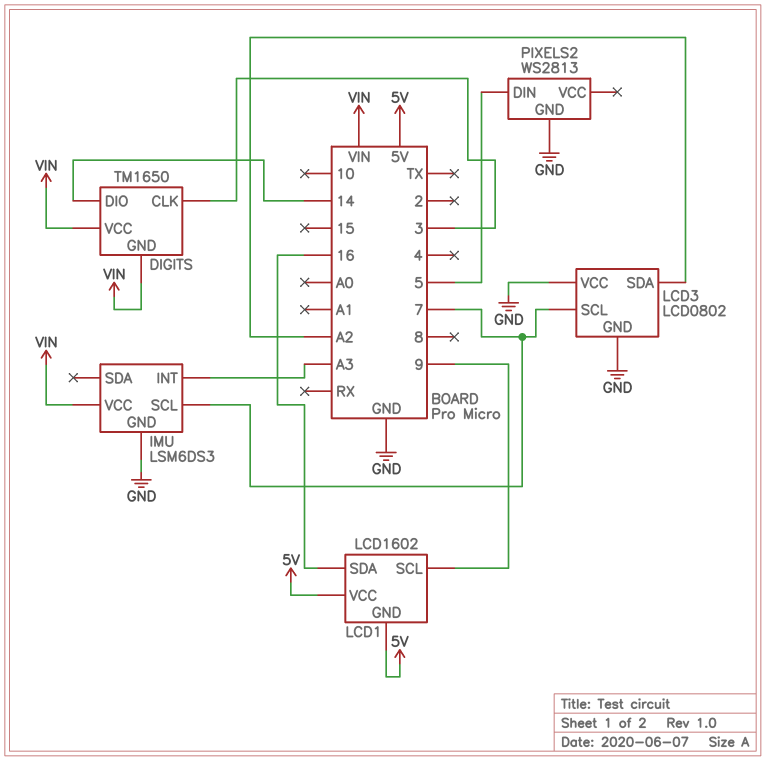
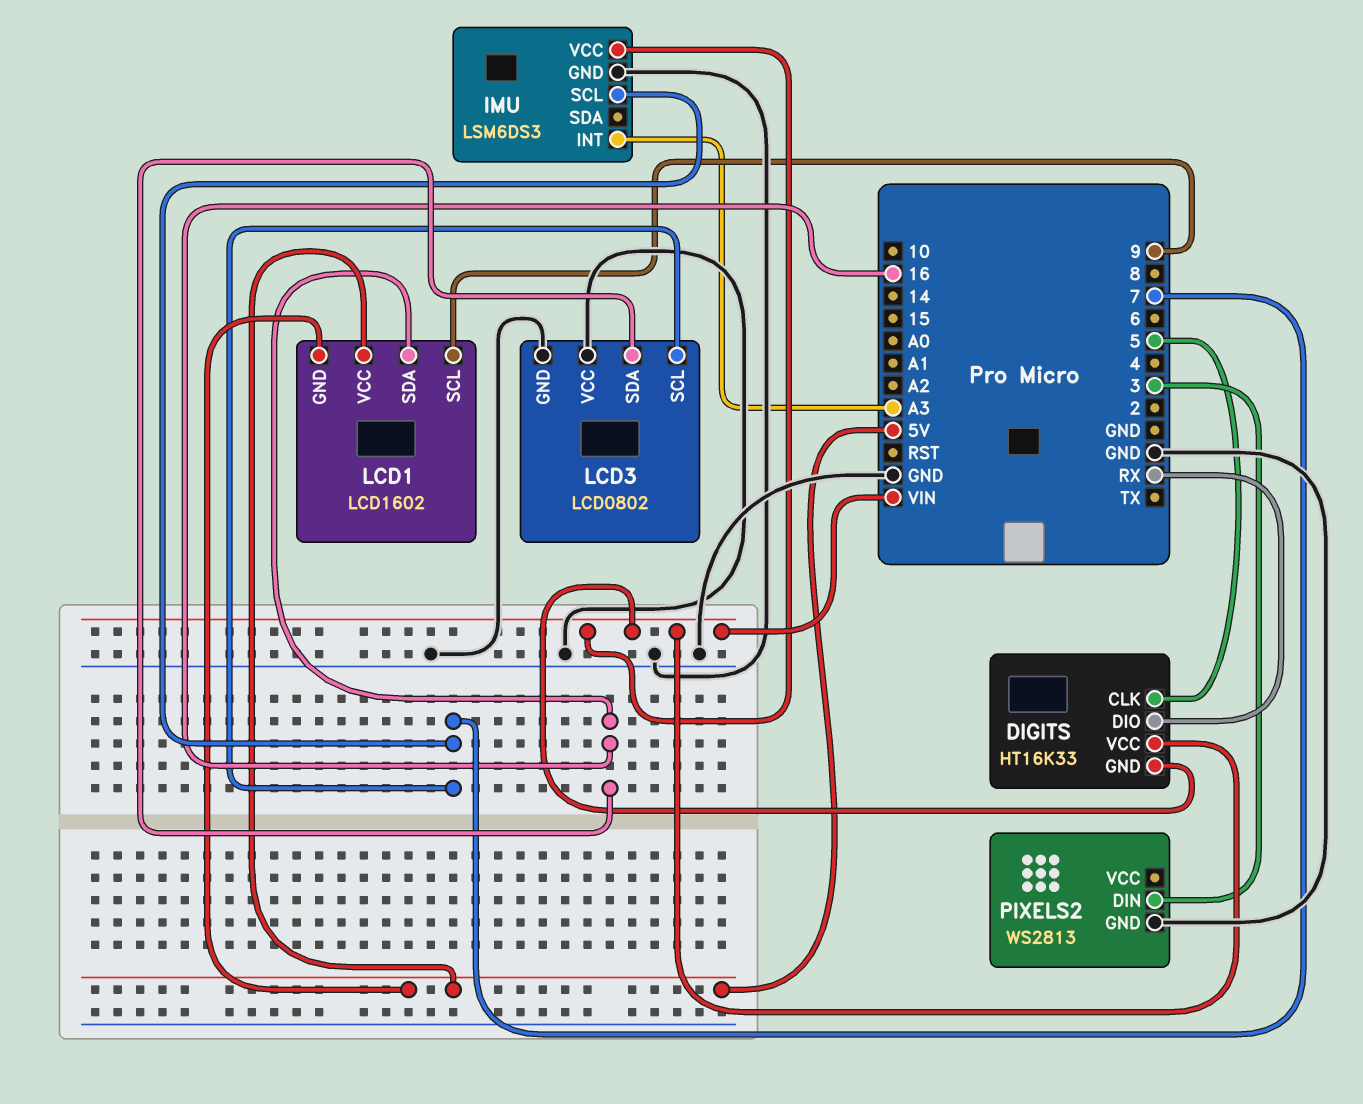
DIGITS: TM1650 -> HT16K33
DIGITS pin CLK: 3 -> 5
DIGITS pin DIO: 14 -> RX
LCD3 pin SDA: A2 -> 16
PIXELS2 pin DIN: 5 -> 3

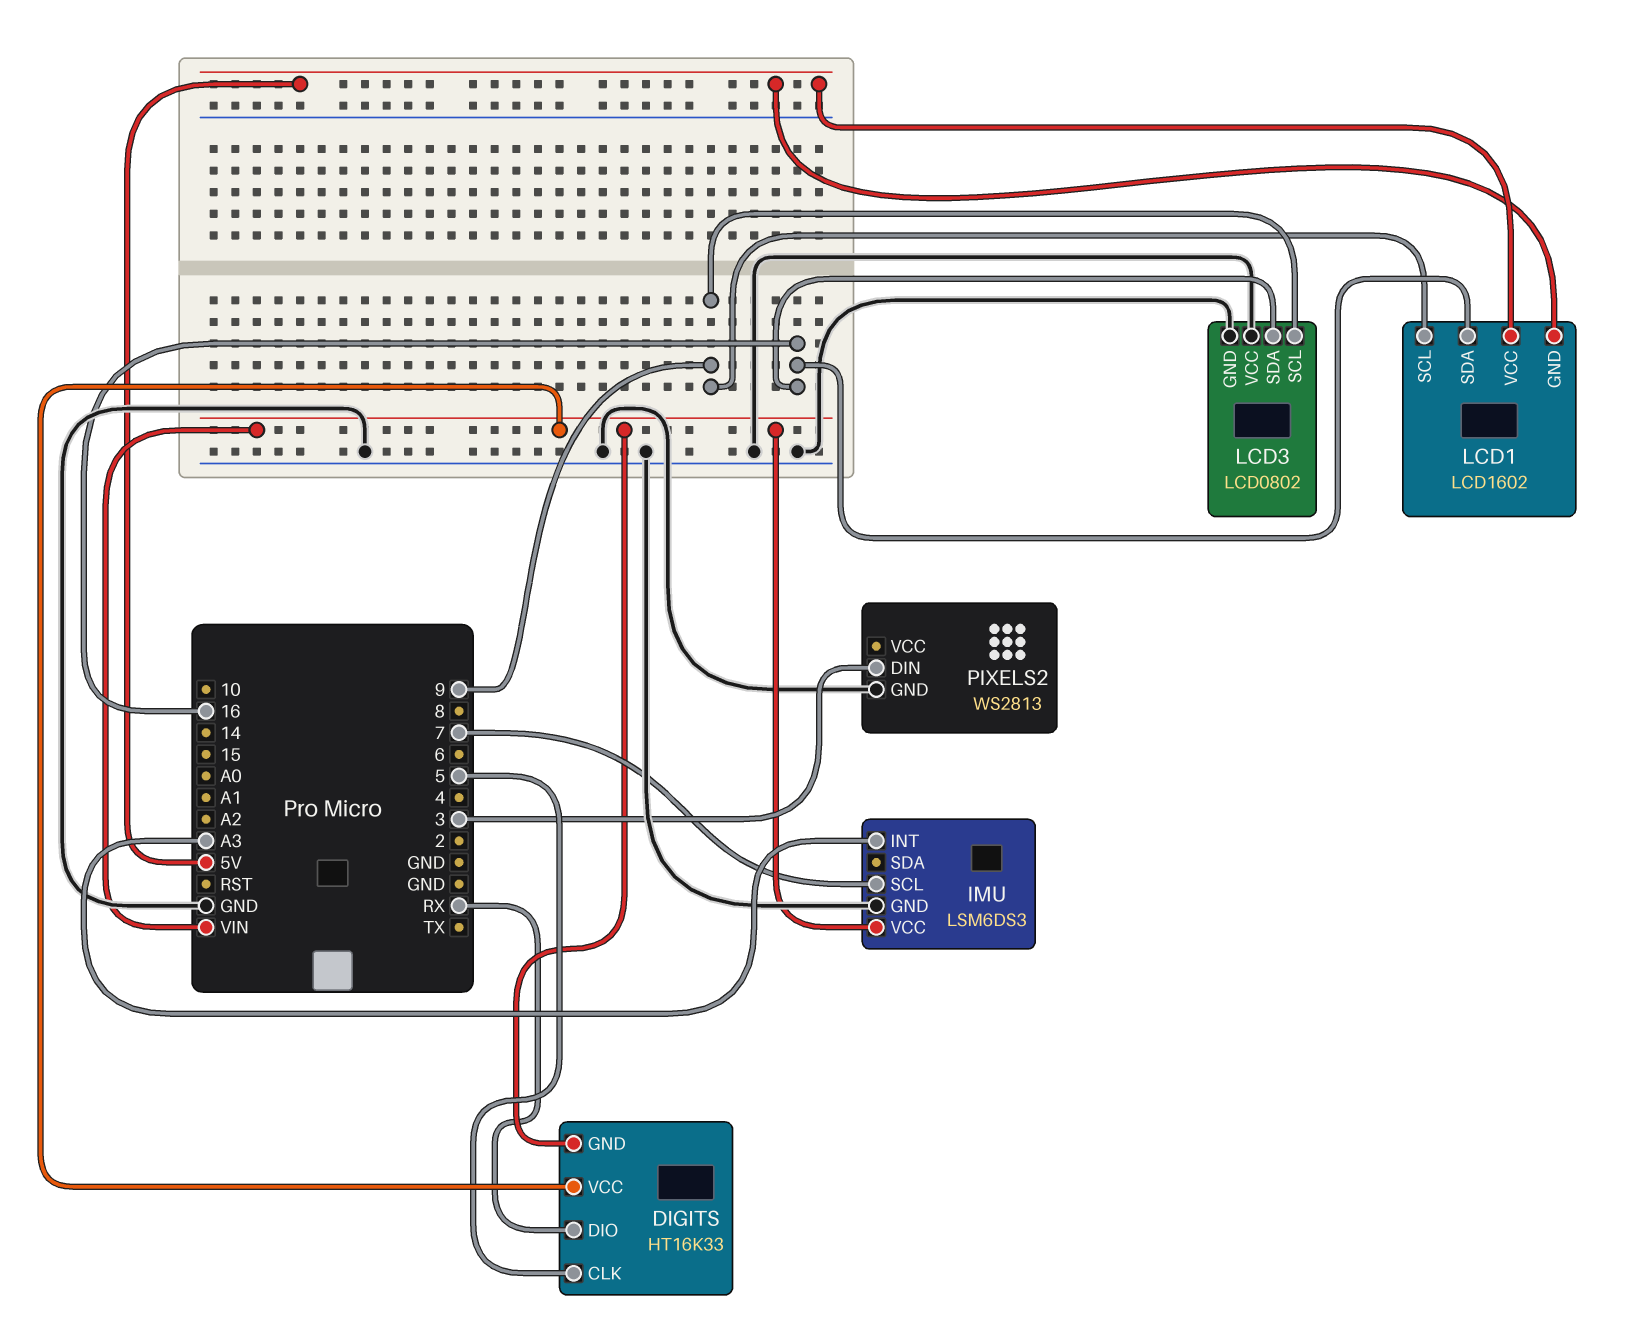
LCD3 pin SCL: 7 -> 9

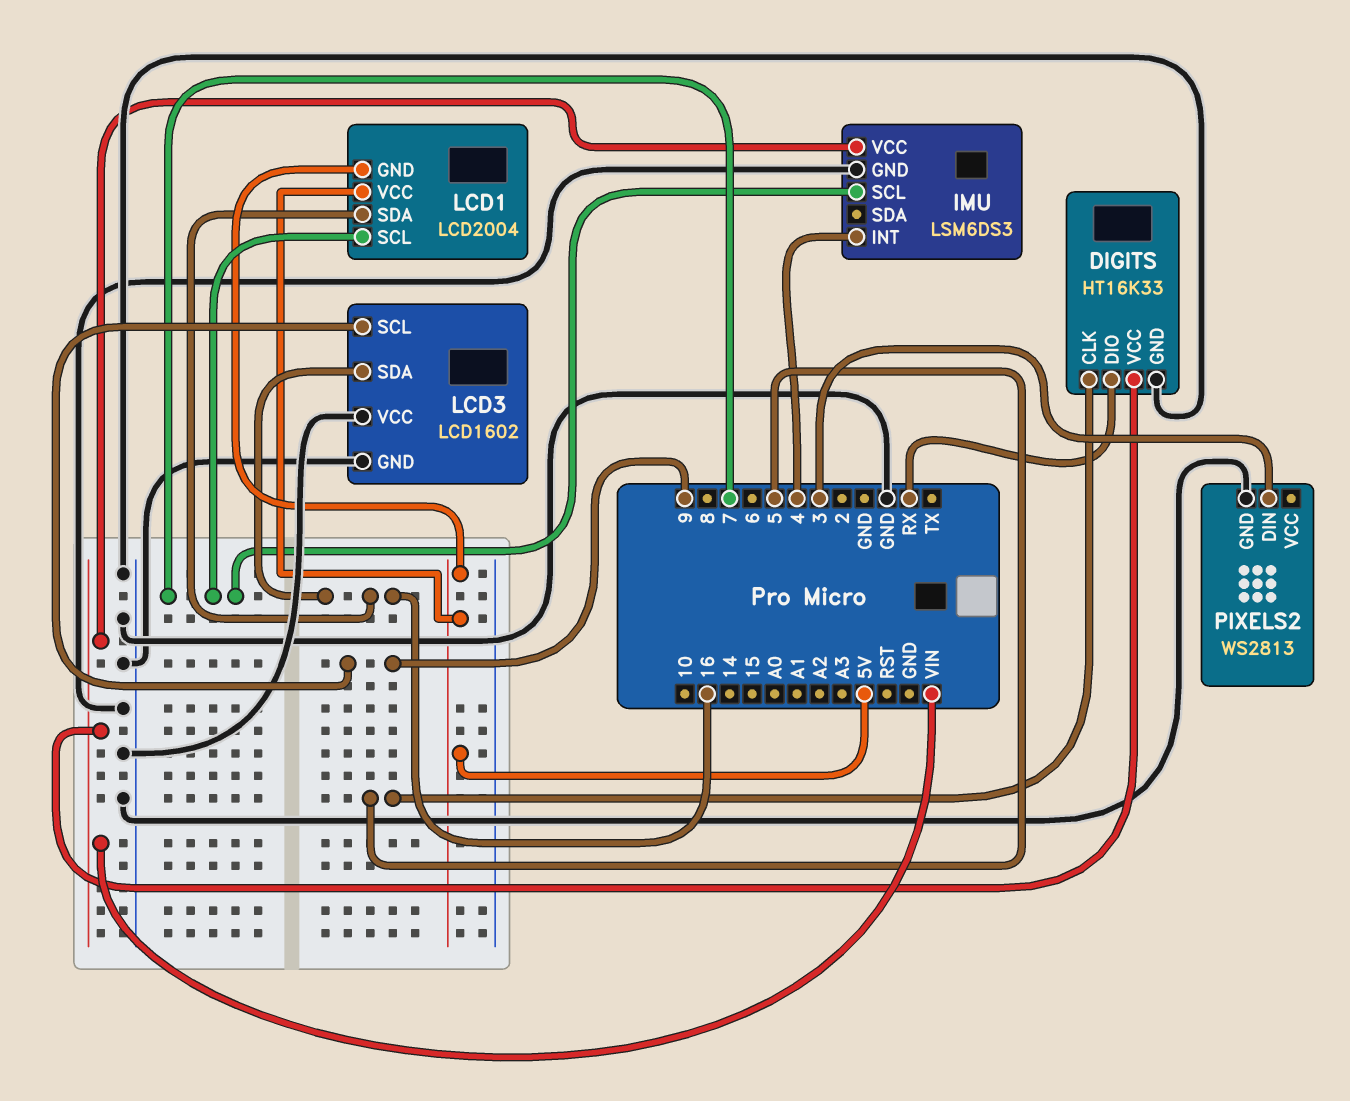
DIGITS pin GND: VIN -> GND
IMU pin INT: A3 -> 4
LCD1: LCD1602 -> LCD2004
LCD1 pin SCL: 9 -> 7
LCD3: LCD0802 -> LCD1602

